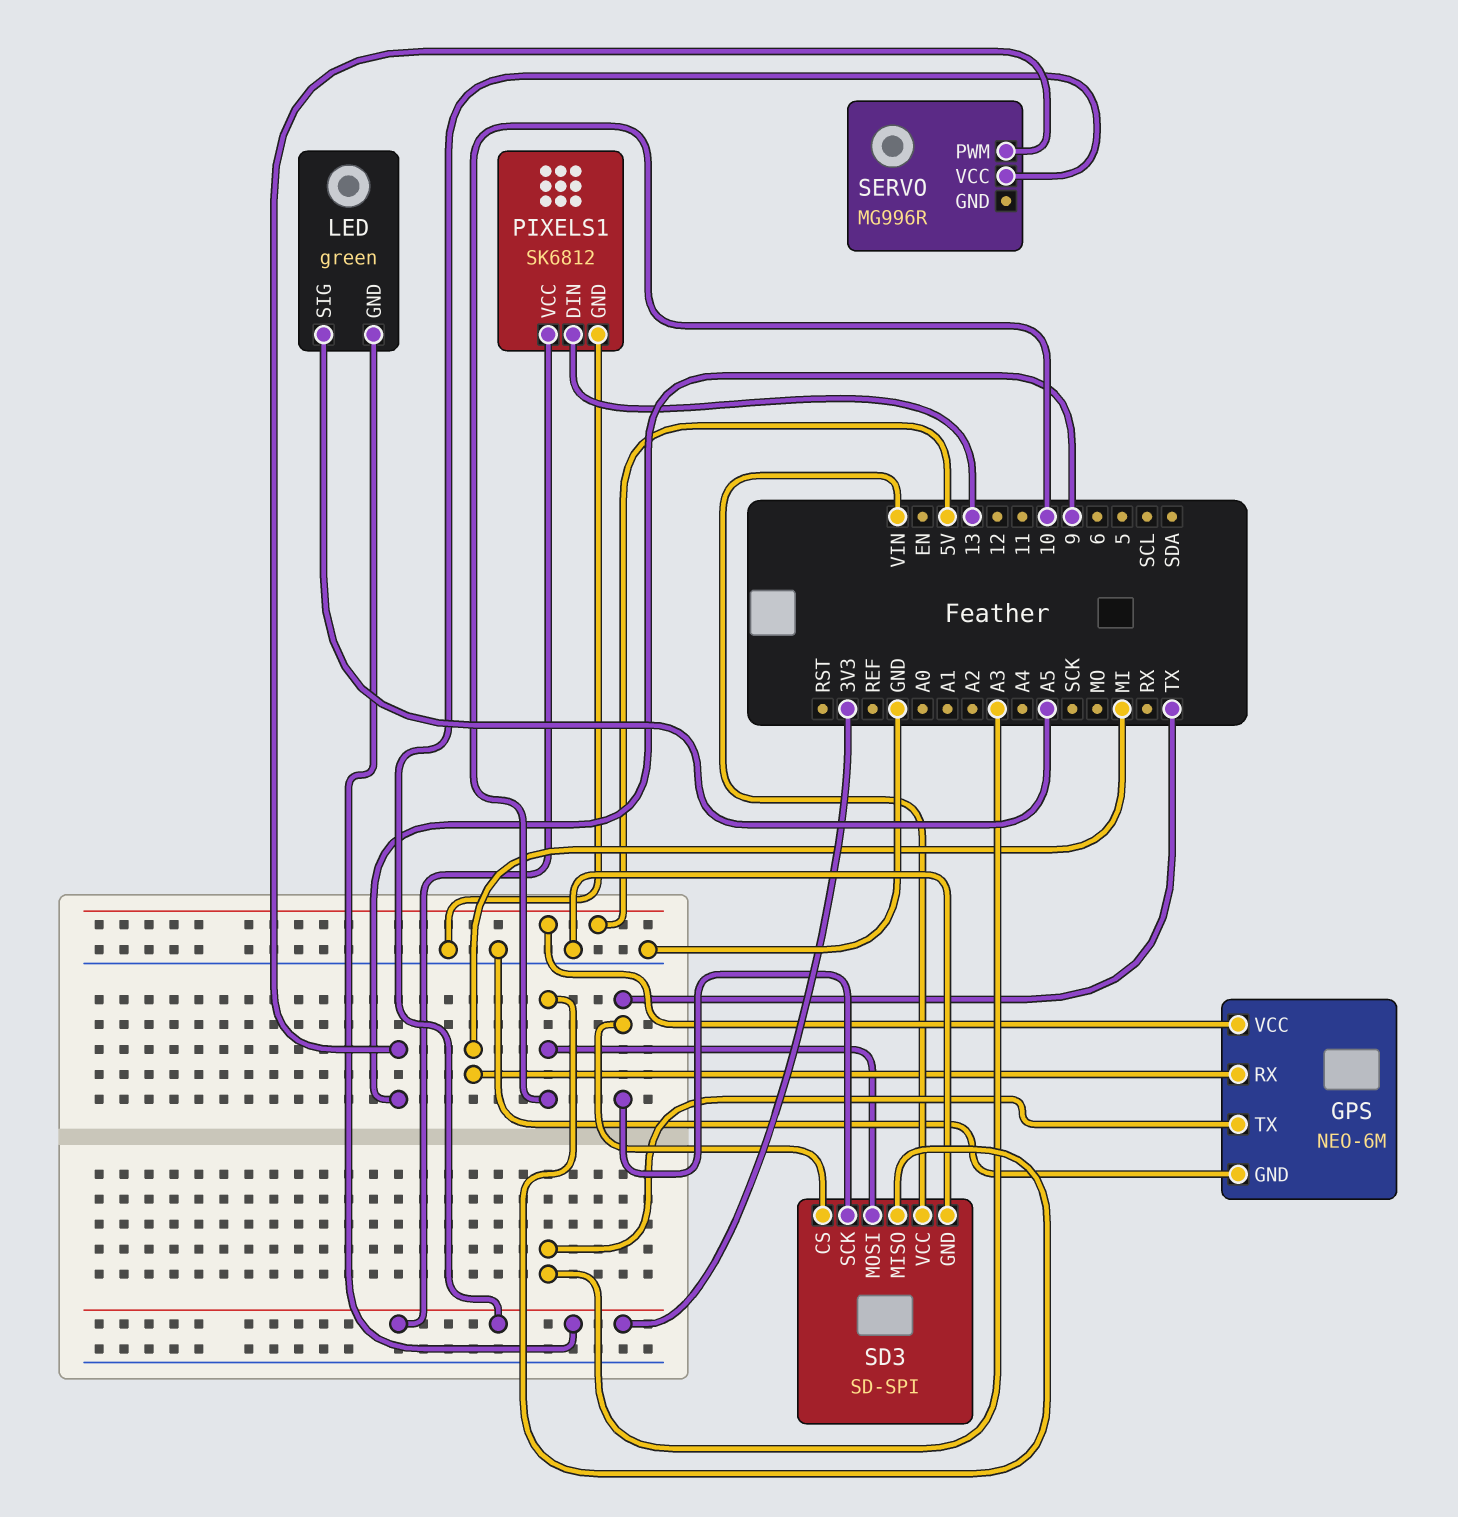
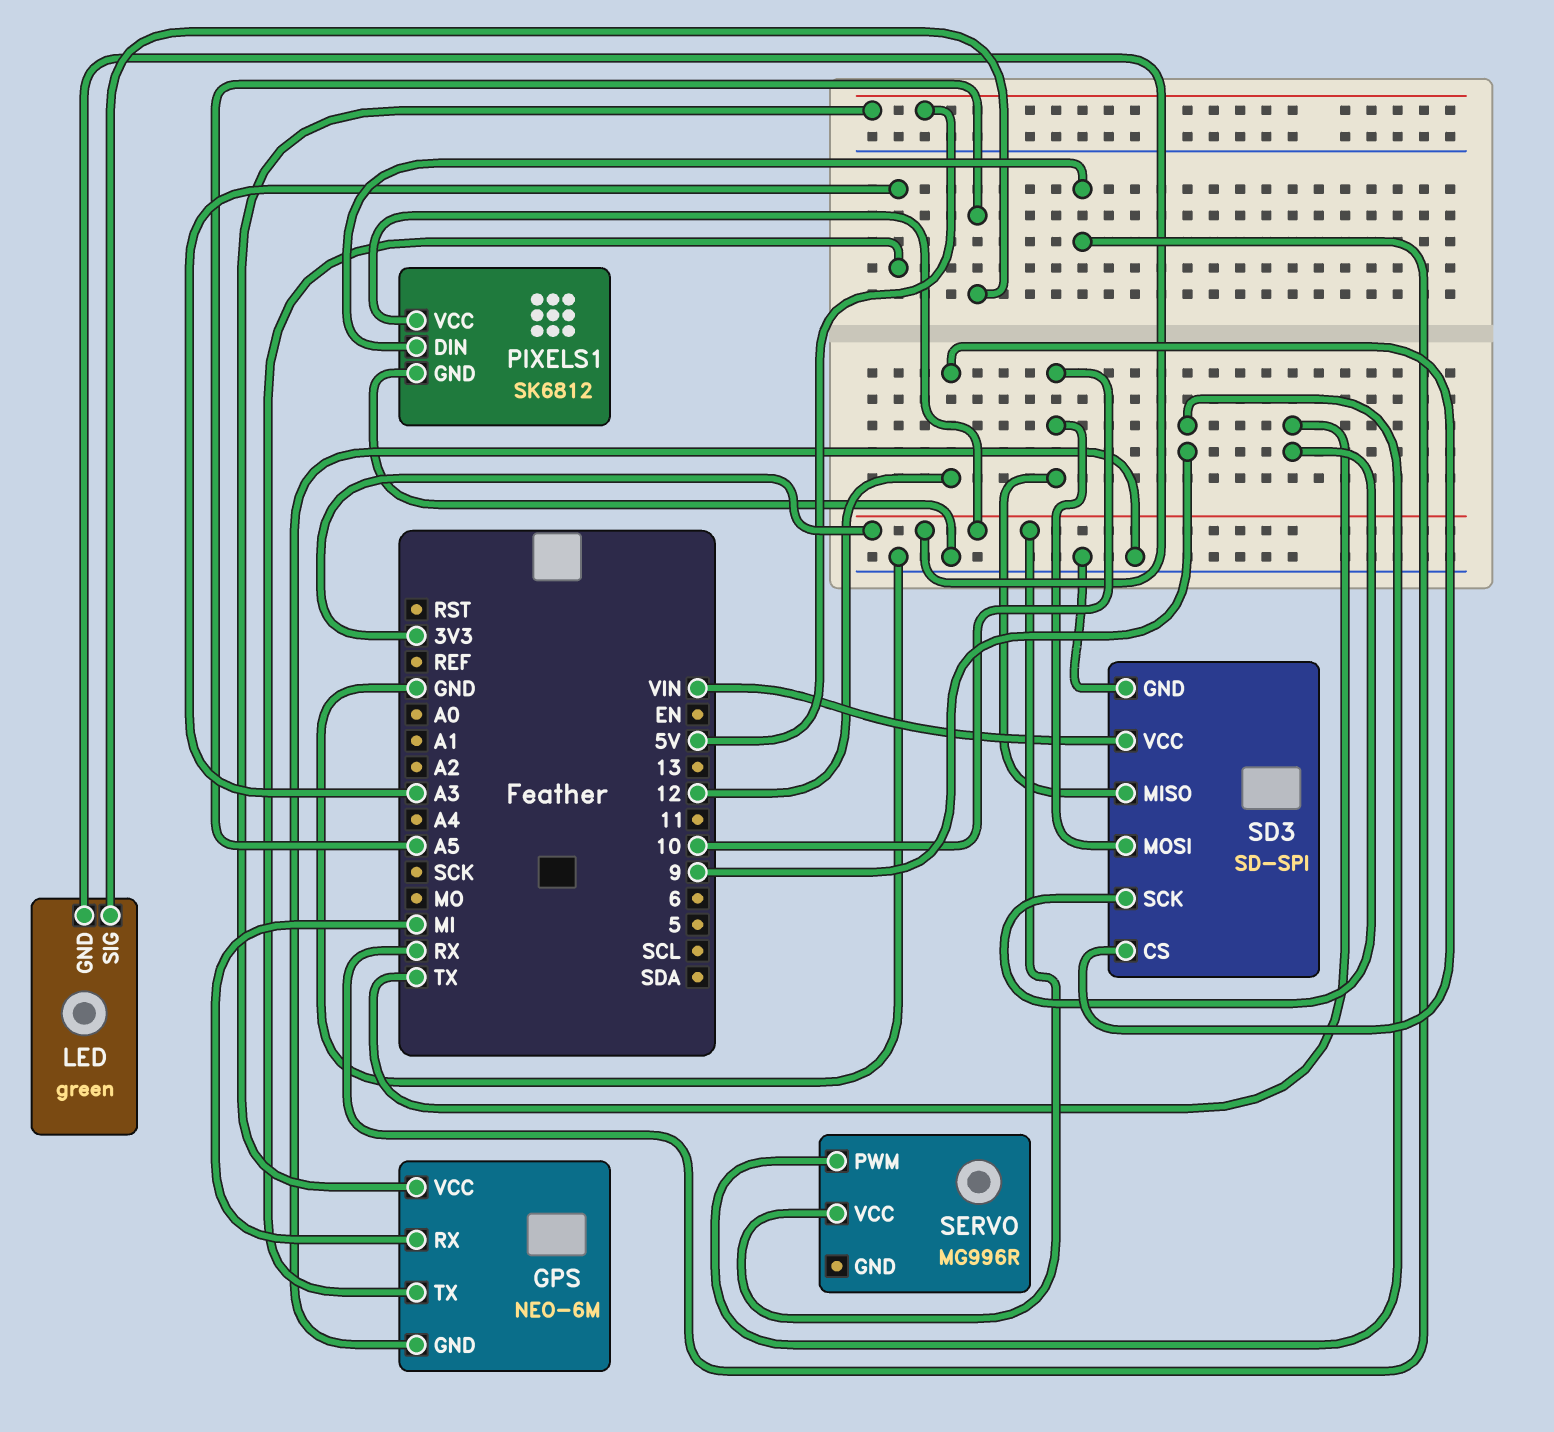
PIXELS1 pin DIN: 13 -> RX
SD3 pin CS: TX -> 12

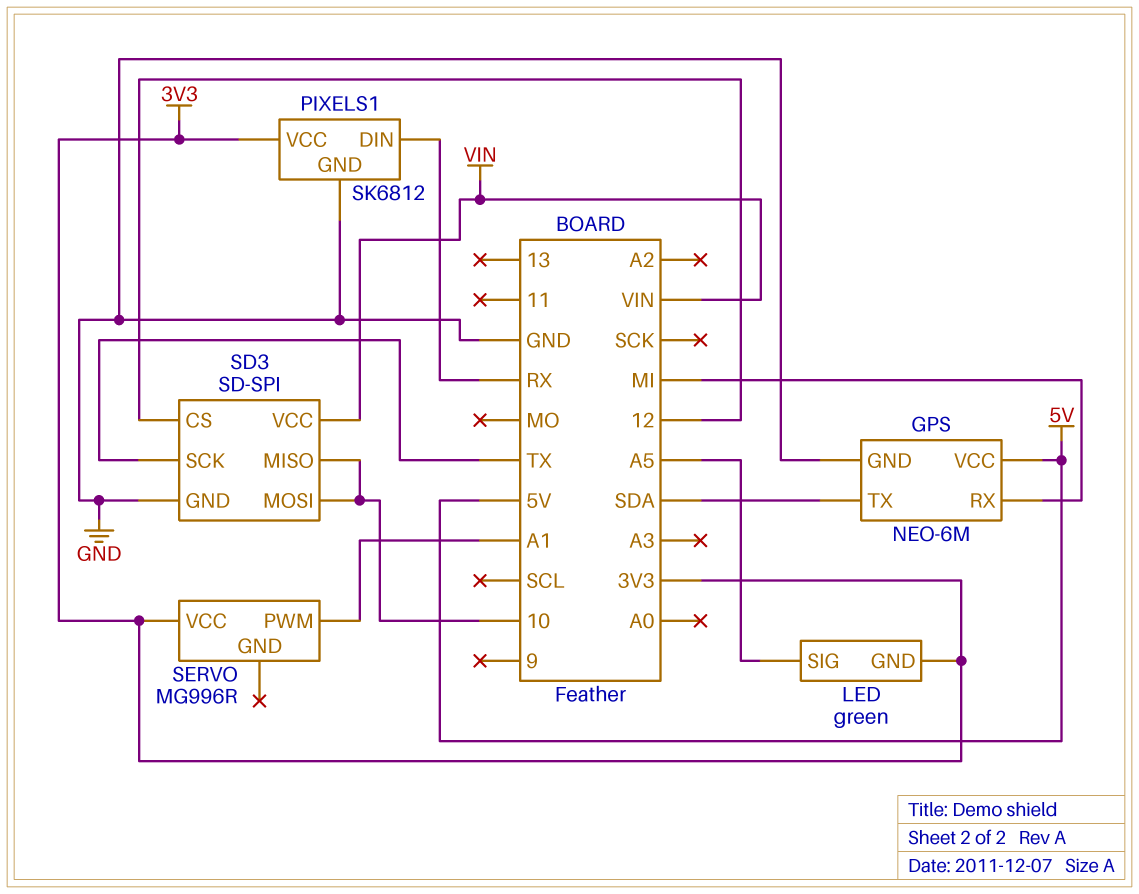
GPS pin TX: A3 -> SDA
SERVO pin PWM: 9 -> A1

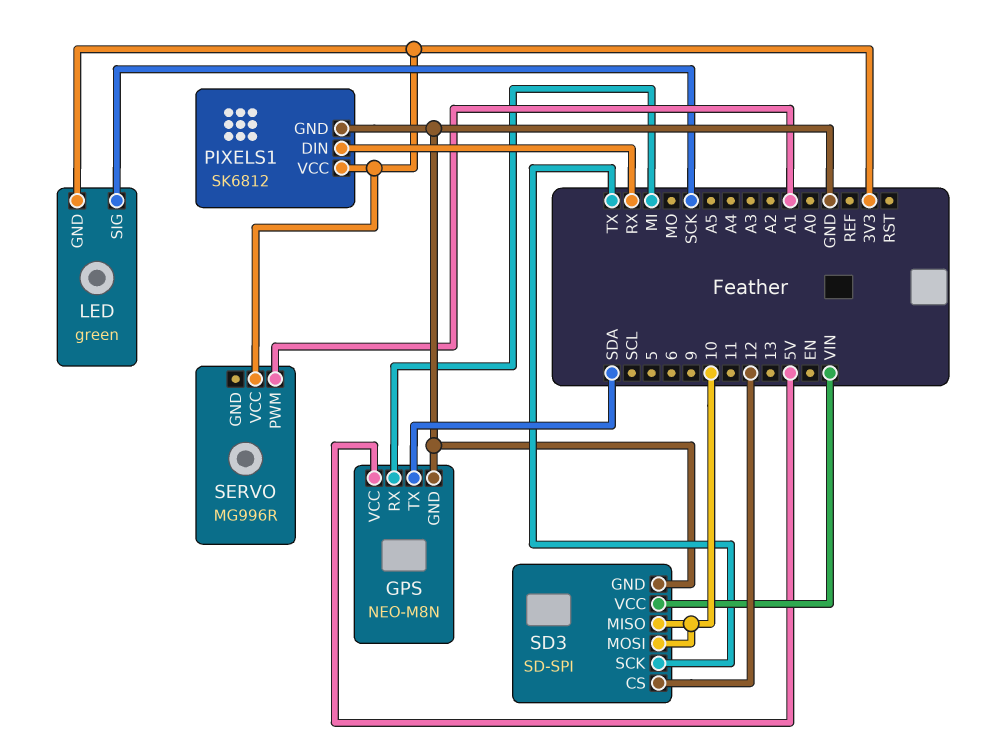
GPS: NEO-6M -> NEO-M8N
LED pin SIG: A5 -> SCK

